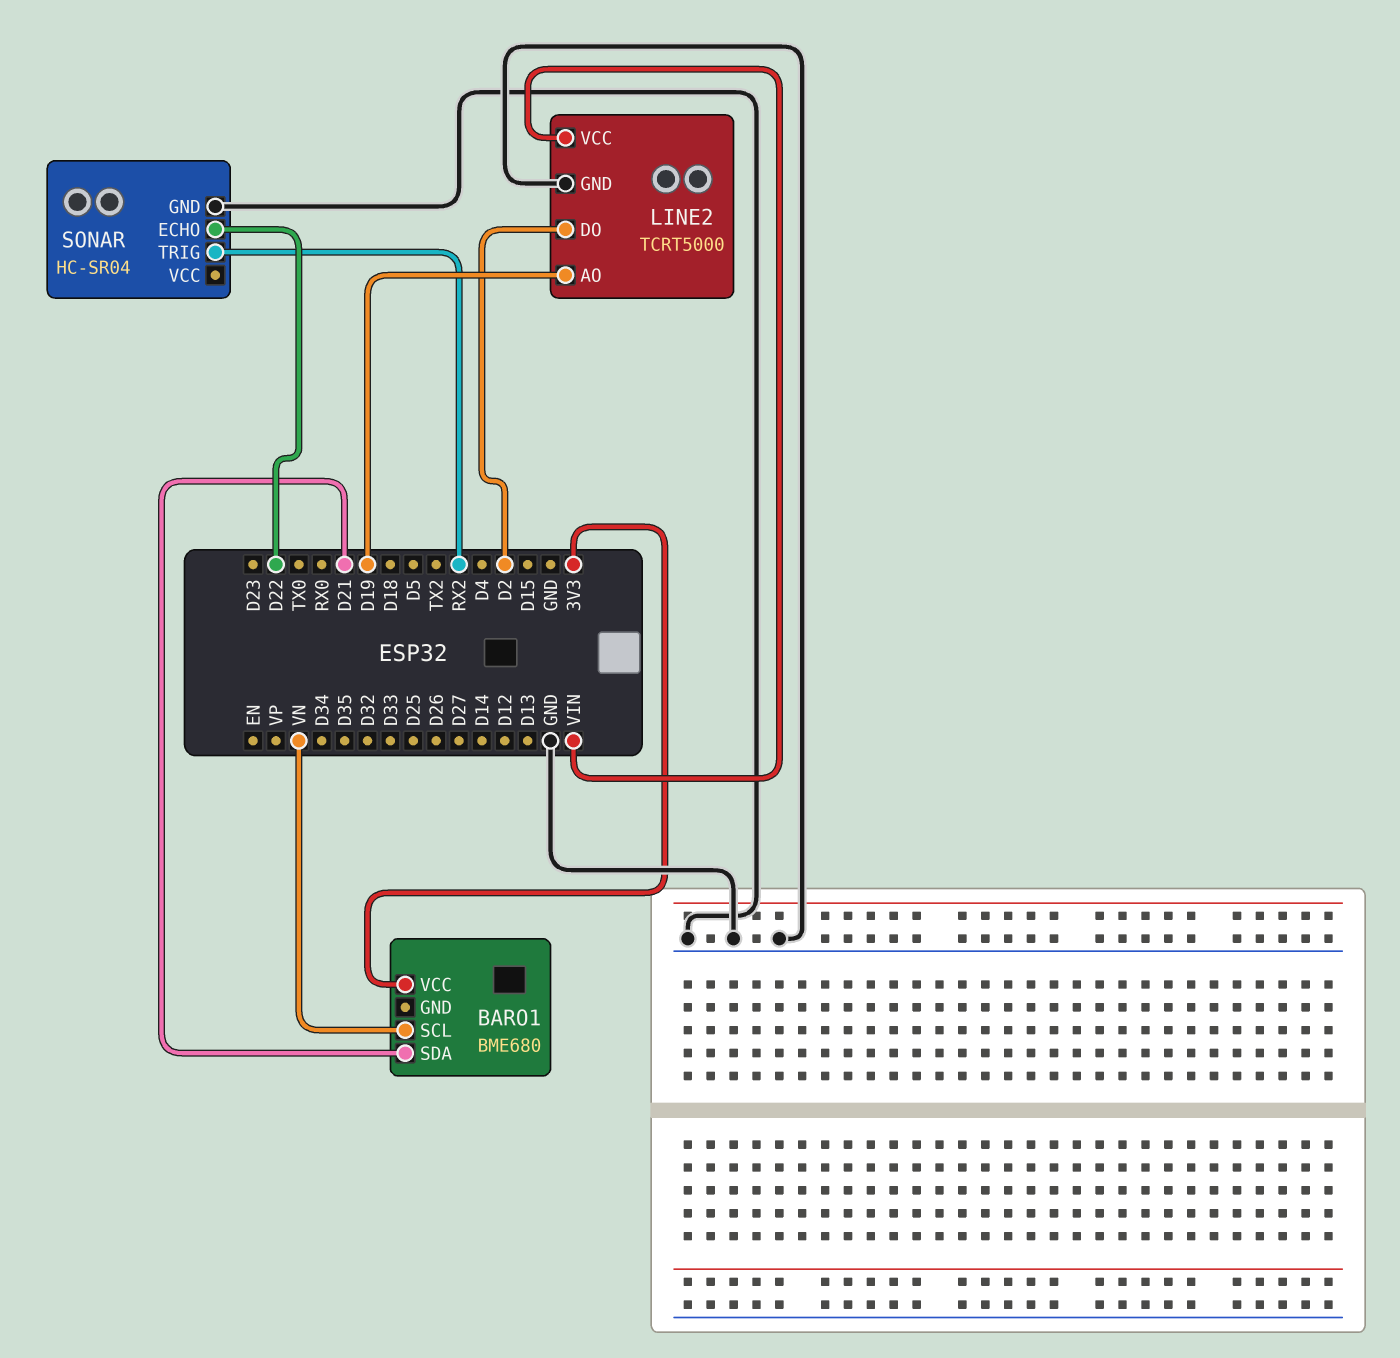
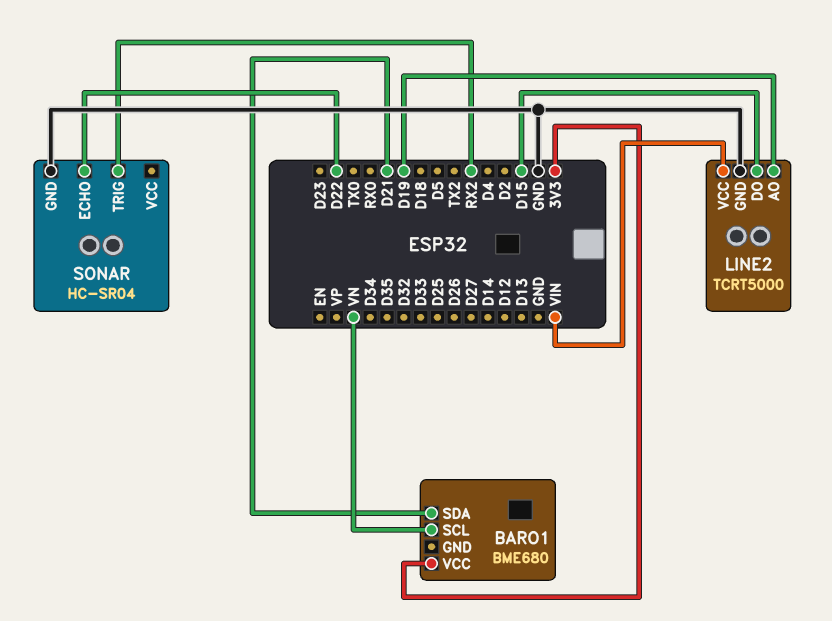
LINE2 pin DO: D2 -> D15

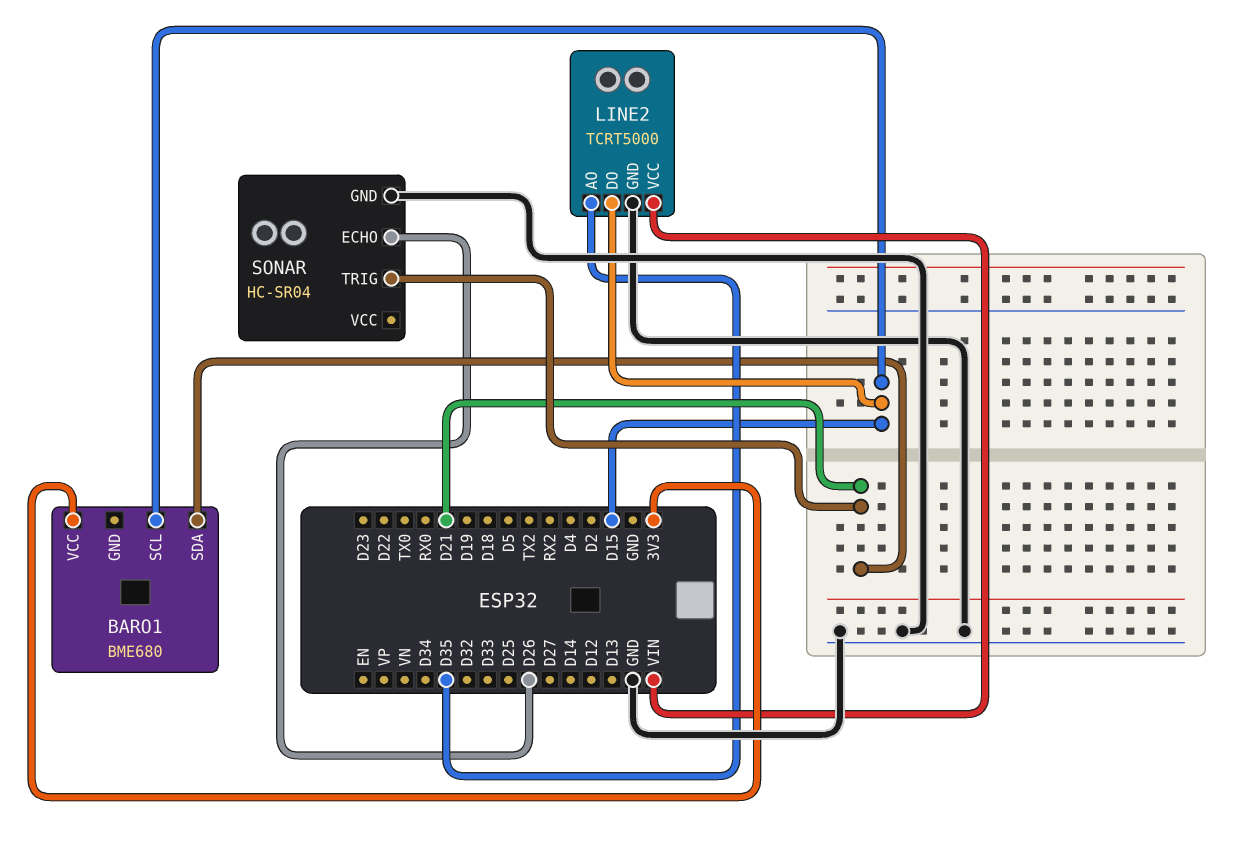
BARO1 pin SCL: VN -> D15
LINE2 pin AO: D19 -> D35
SONAR pin ECHO: D22 -> D26
SONAR pin TRIG: RX2 -> D21

